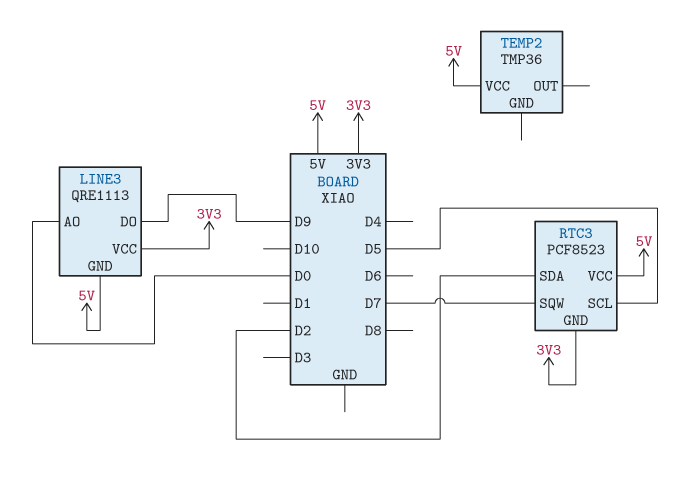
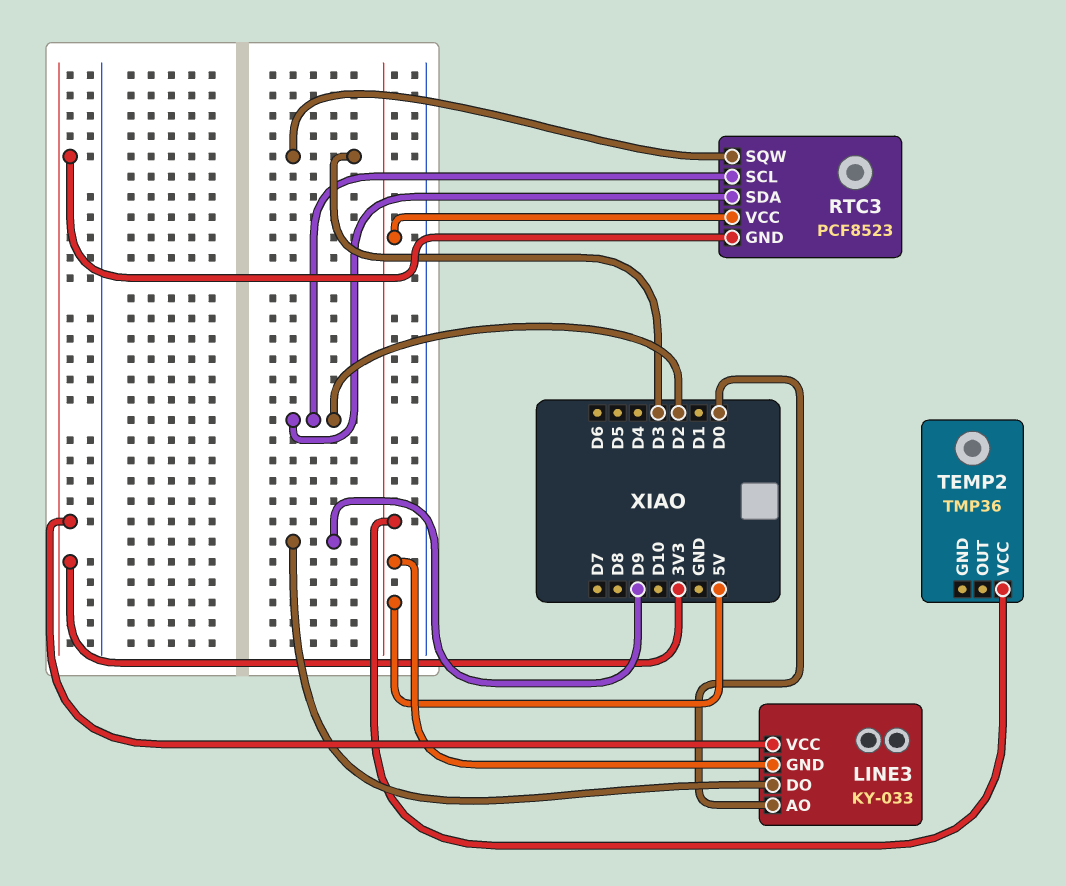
LINE3: QRE1113 -> KY-033
RTC3 pin SCL: D5 -> D2
RTC3 pin SQW: D7 -> D3

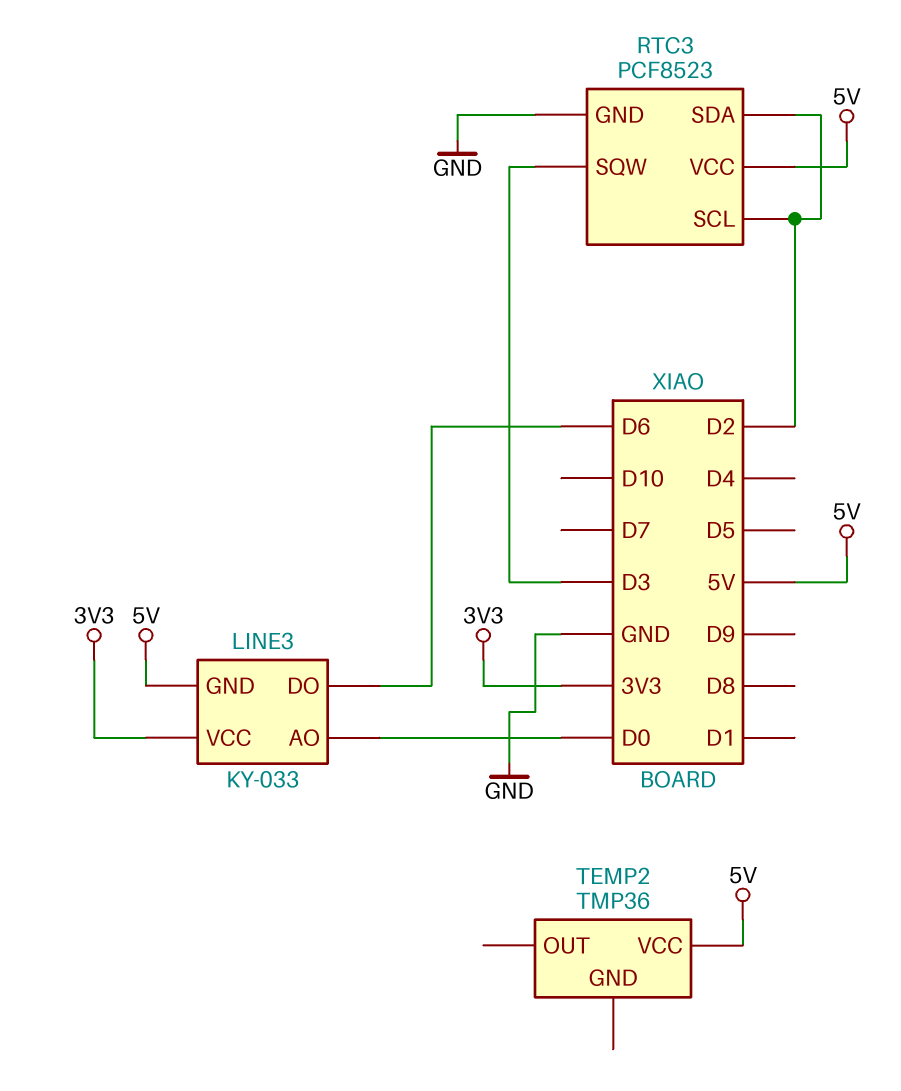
LINE3 pin DO: D9 -> D6
RTC3 pin GND: 3V3 -> GND

